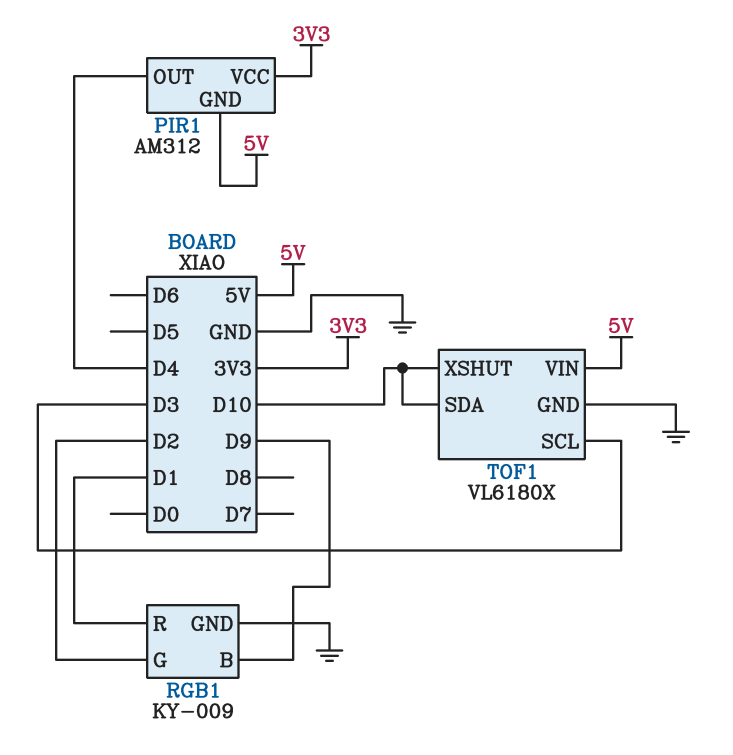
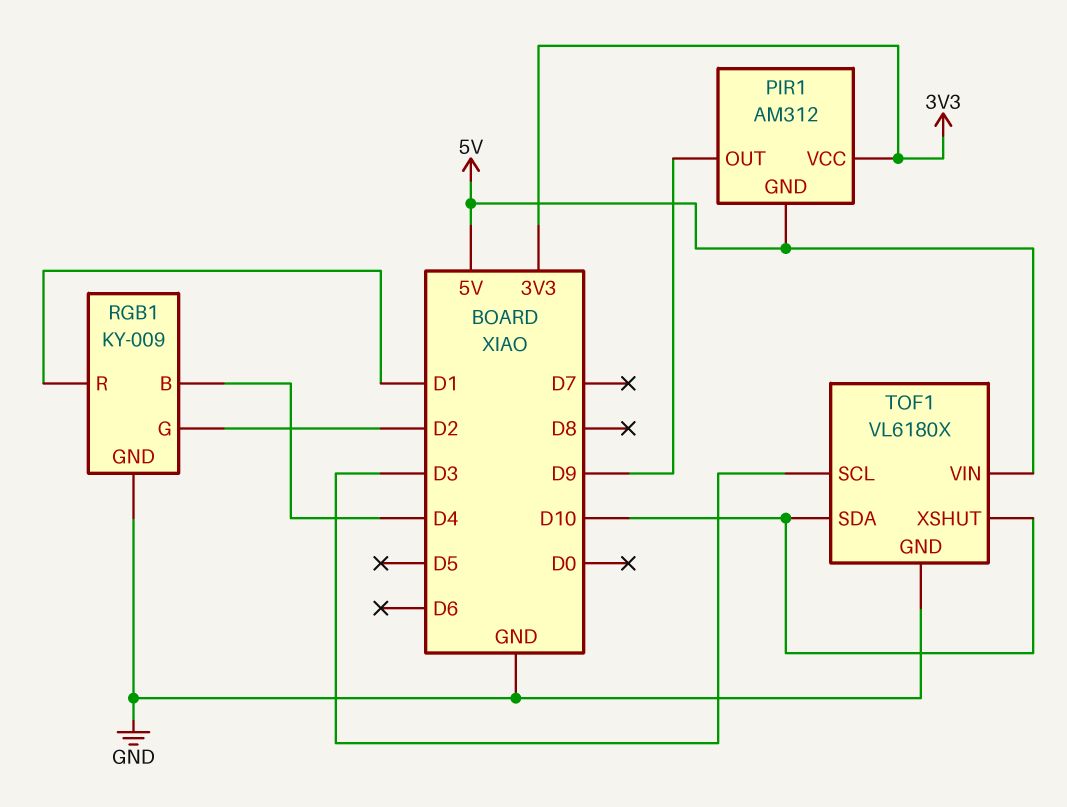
PIR1 pin OUT: D4 -> D9
RGB1 pin B: D9 -> D4

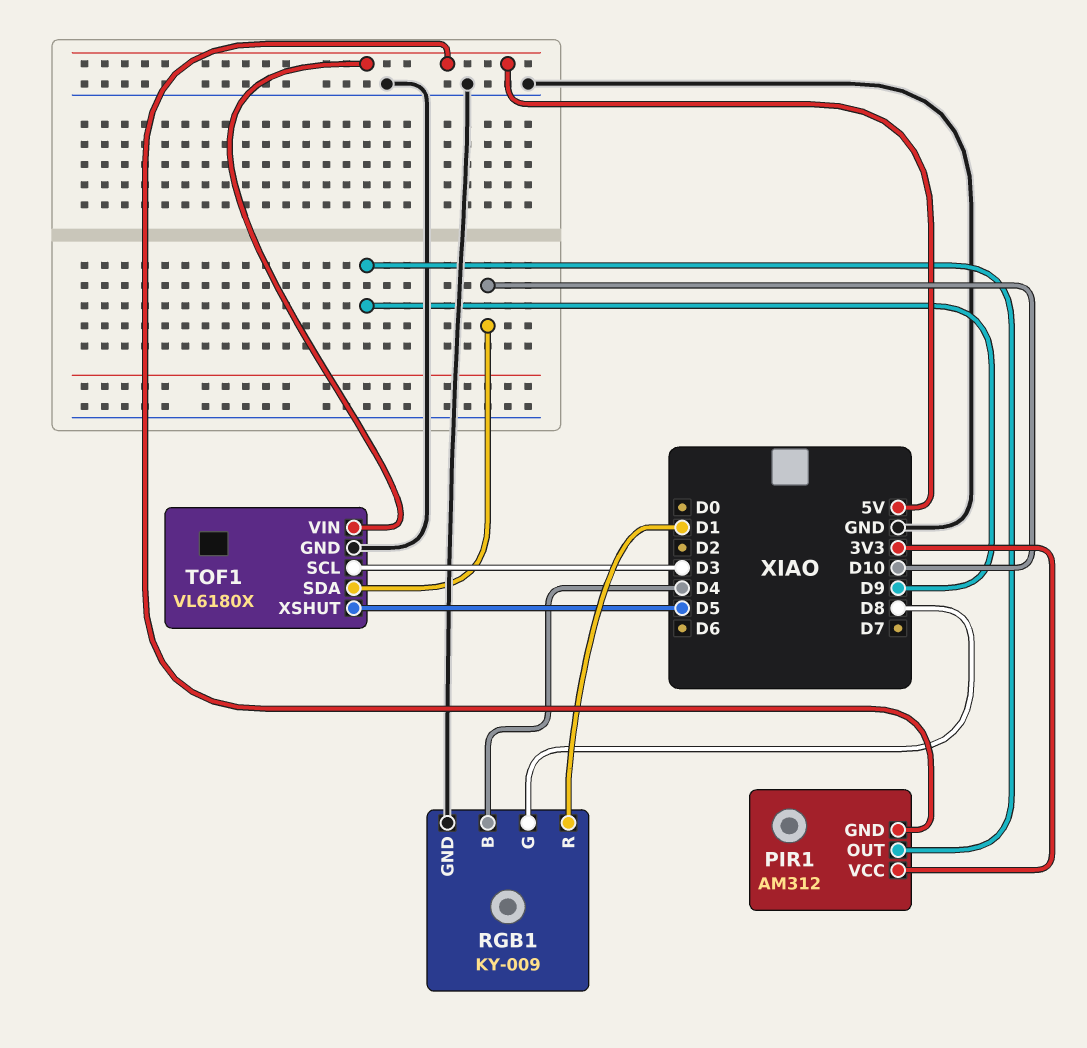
RGB1 pin G: D2 -> D8
TOF1 pin XSHUT: D10 -> D5

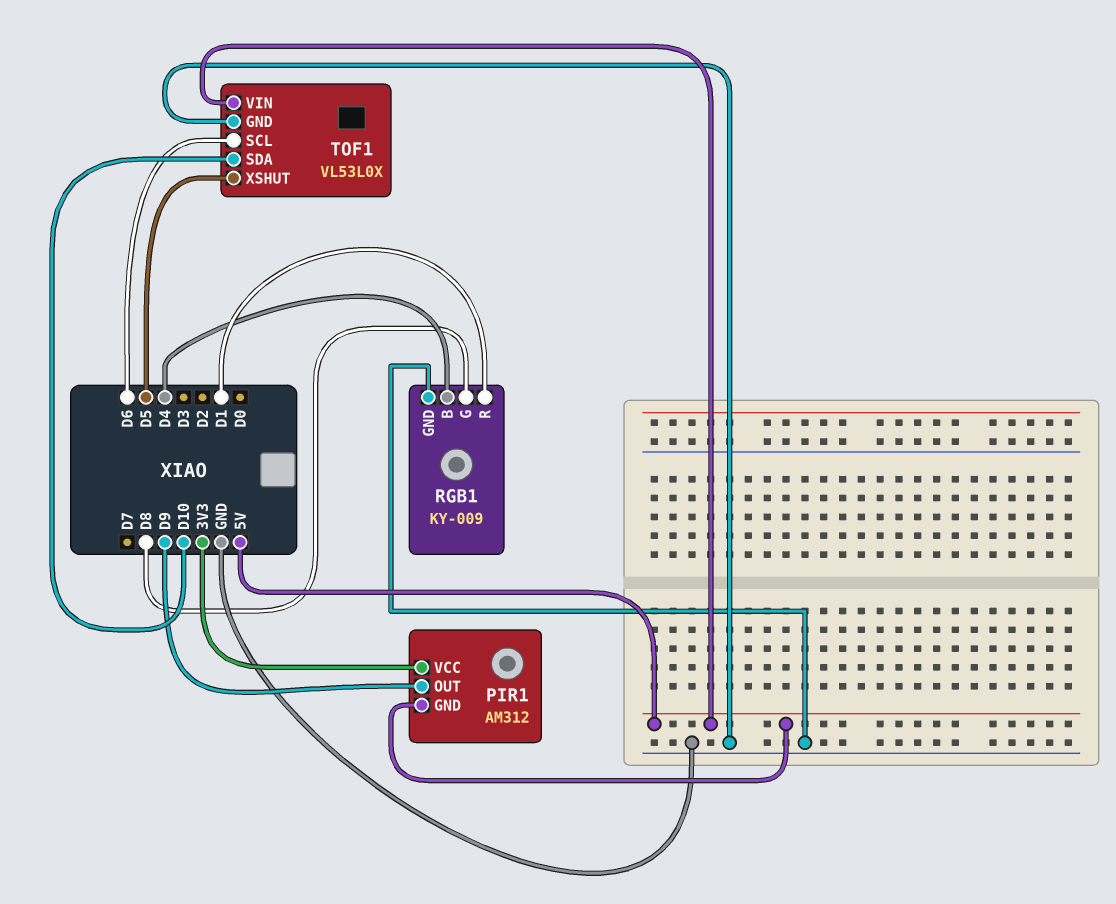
TOF1: VL6180X -> VL53L0X
TOF1 pin SCL: D3 -> D6

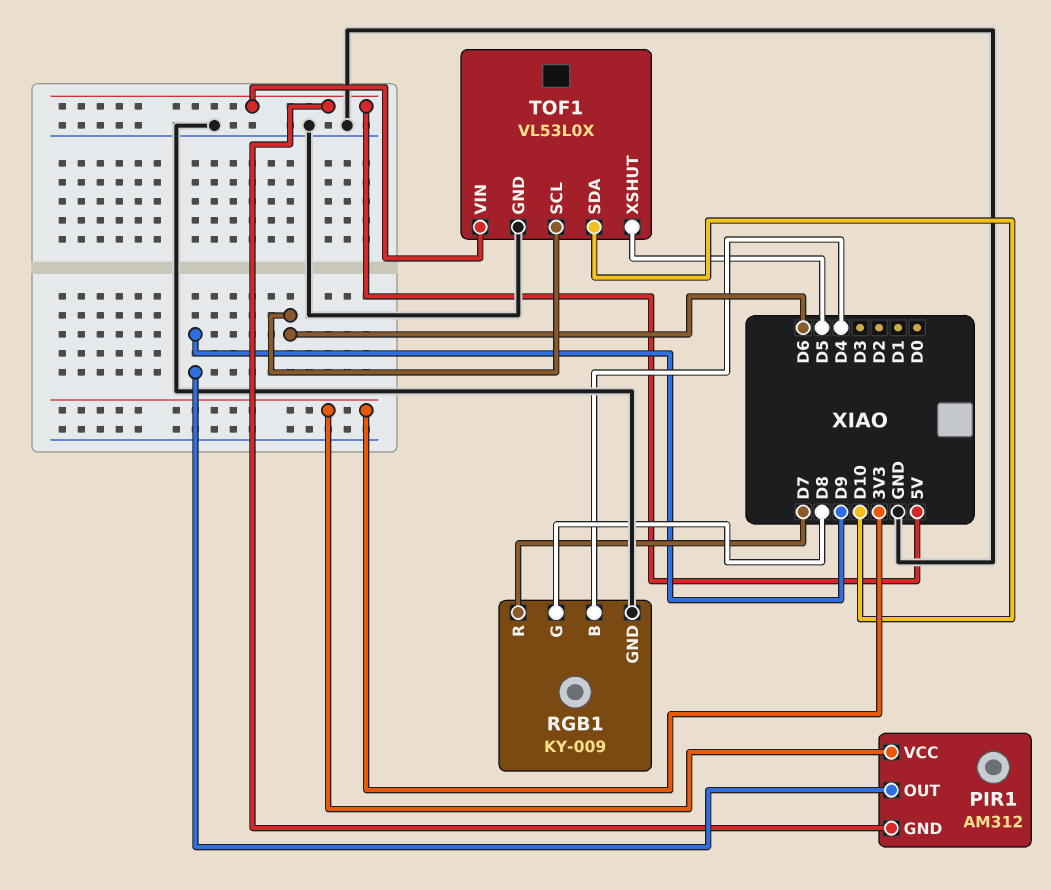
RGB1 pin R: D1 -> D7

